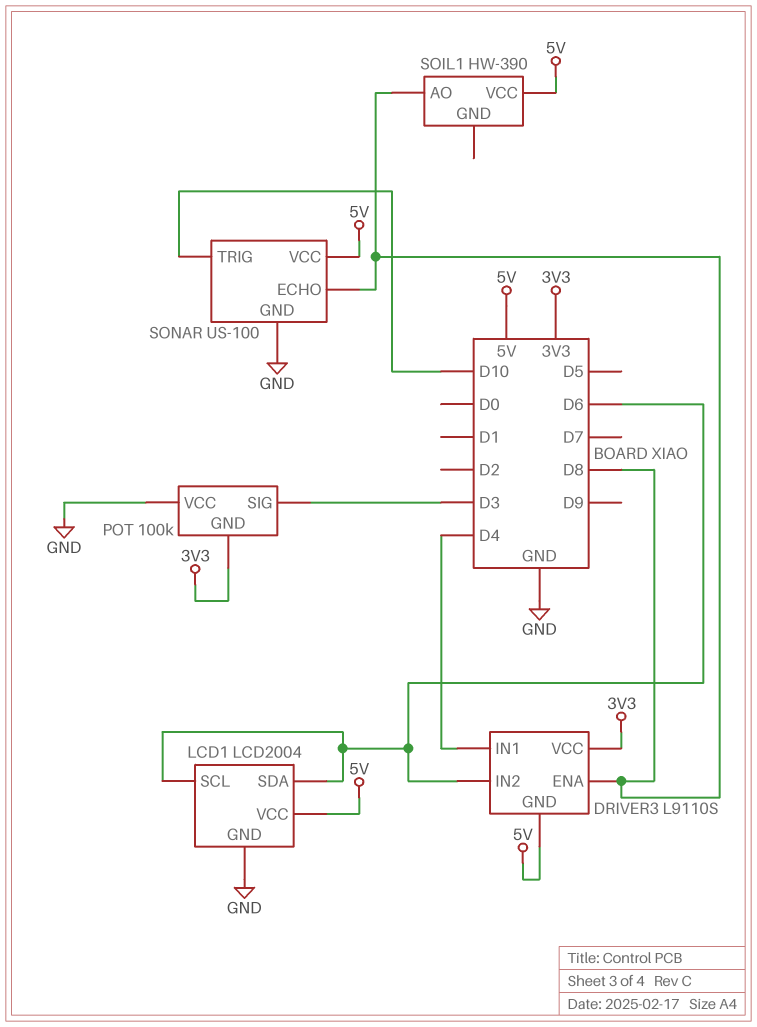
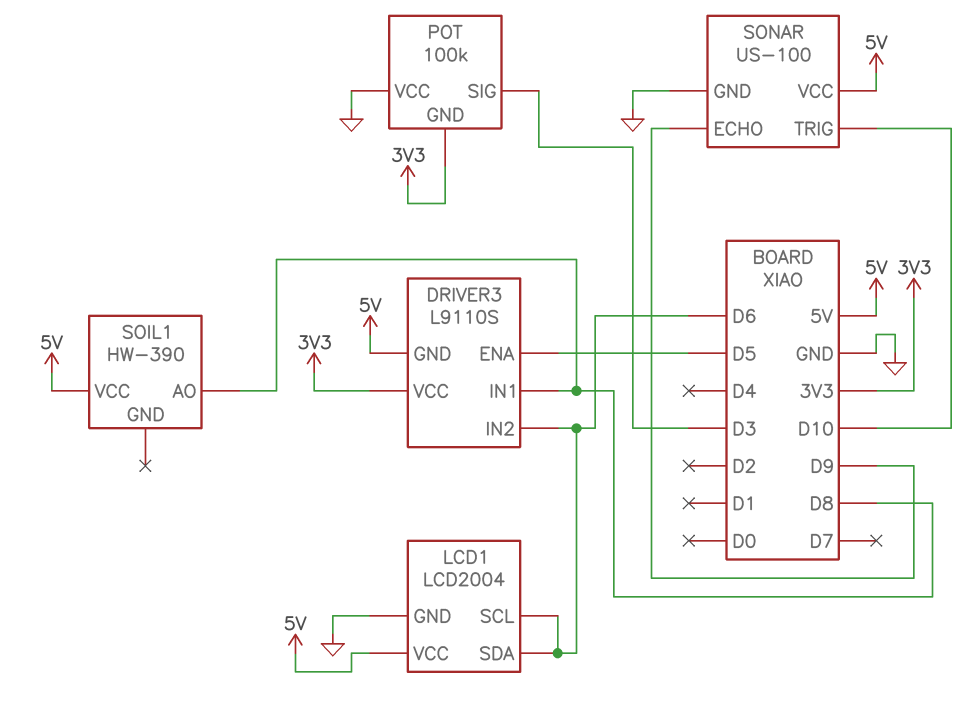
DRIVER3 pin ENA: D8 -> D5
DRIVER3 pin IN1: D4 -> D8
SONAR pin ECHO: D8 -> D9

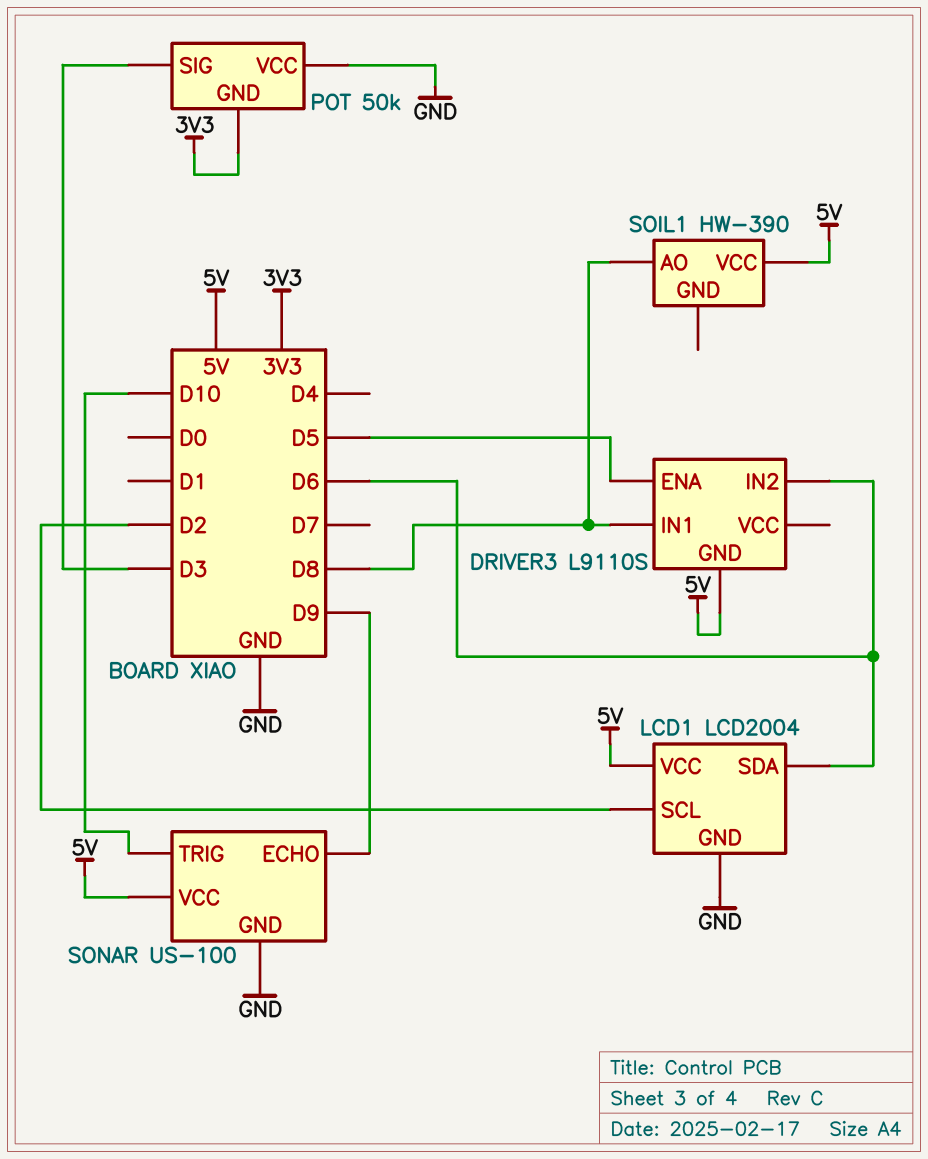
DRIVER3 pin VCC: 3V3 -> none
LCD1 pin SCL: D6 -> D2
POT: 100k -> 50k

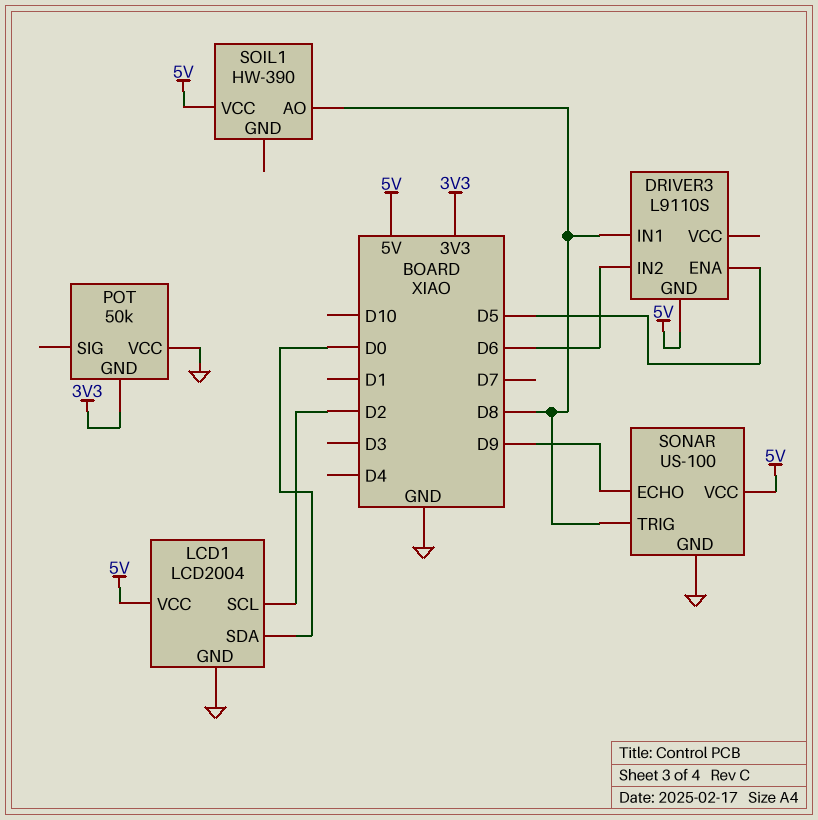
LCD1 pin SDA: D6 -> D0
POT pin SIG: D3 -> none
SONAR pin TRIG: D10 -> D8

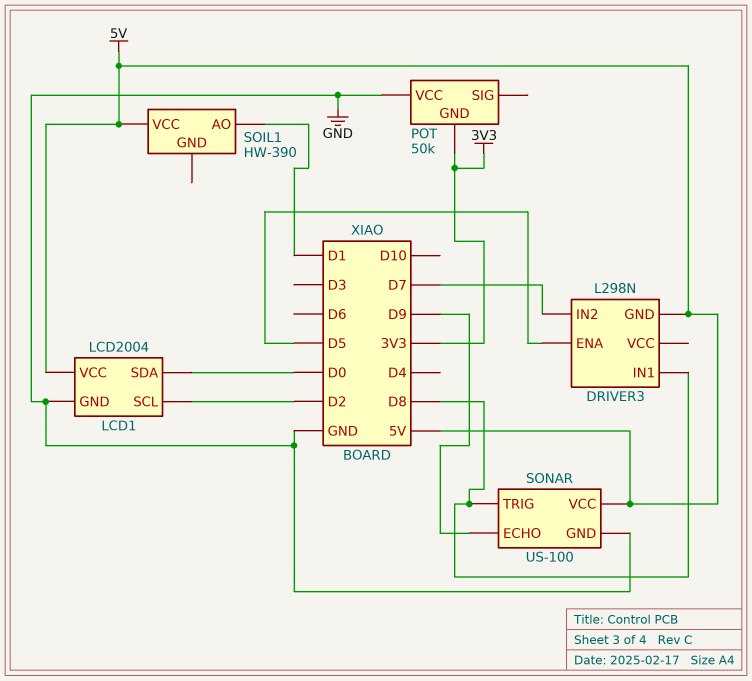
DRIVER3: L9110S -> L298N
DRIVER3 pin IN2: D6 -> D7
SOIL1 pin AO: D8 -> D1

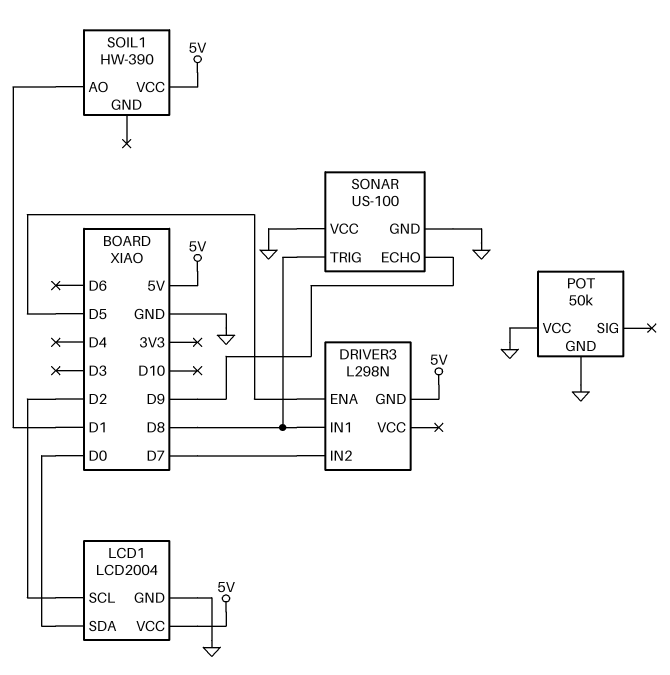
POT pin GND: 3V3 -> GND
SONAR pin VCC: 5V -> GND

